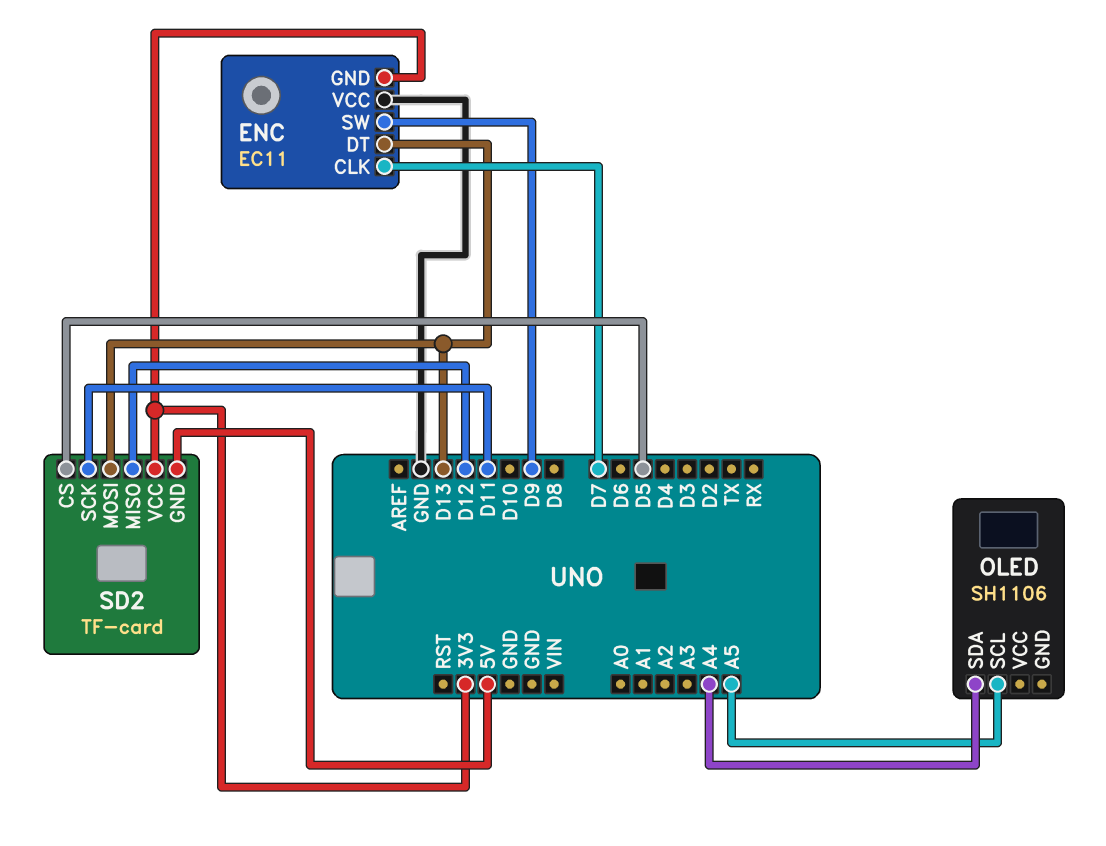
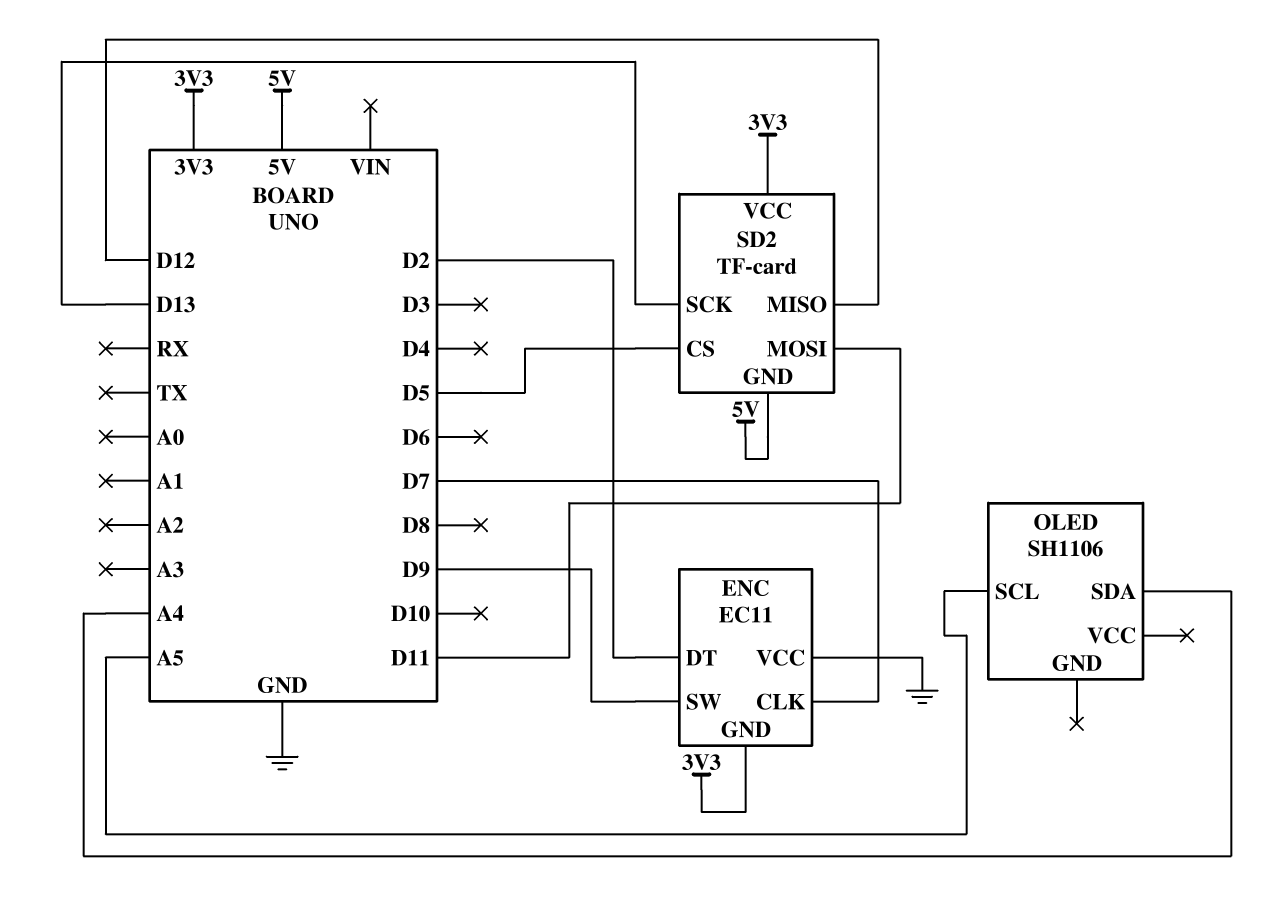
ENC pin DT: D13 -> D2
SD2 pin MOSI: D13 -> D11
SD2 pin SCK: D11 -> D13

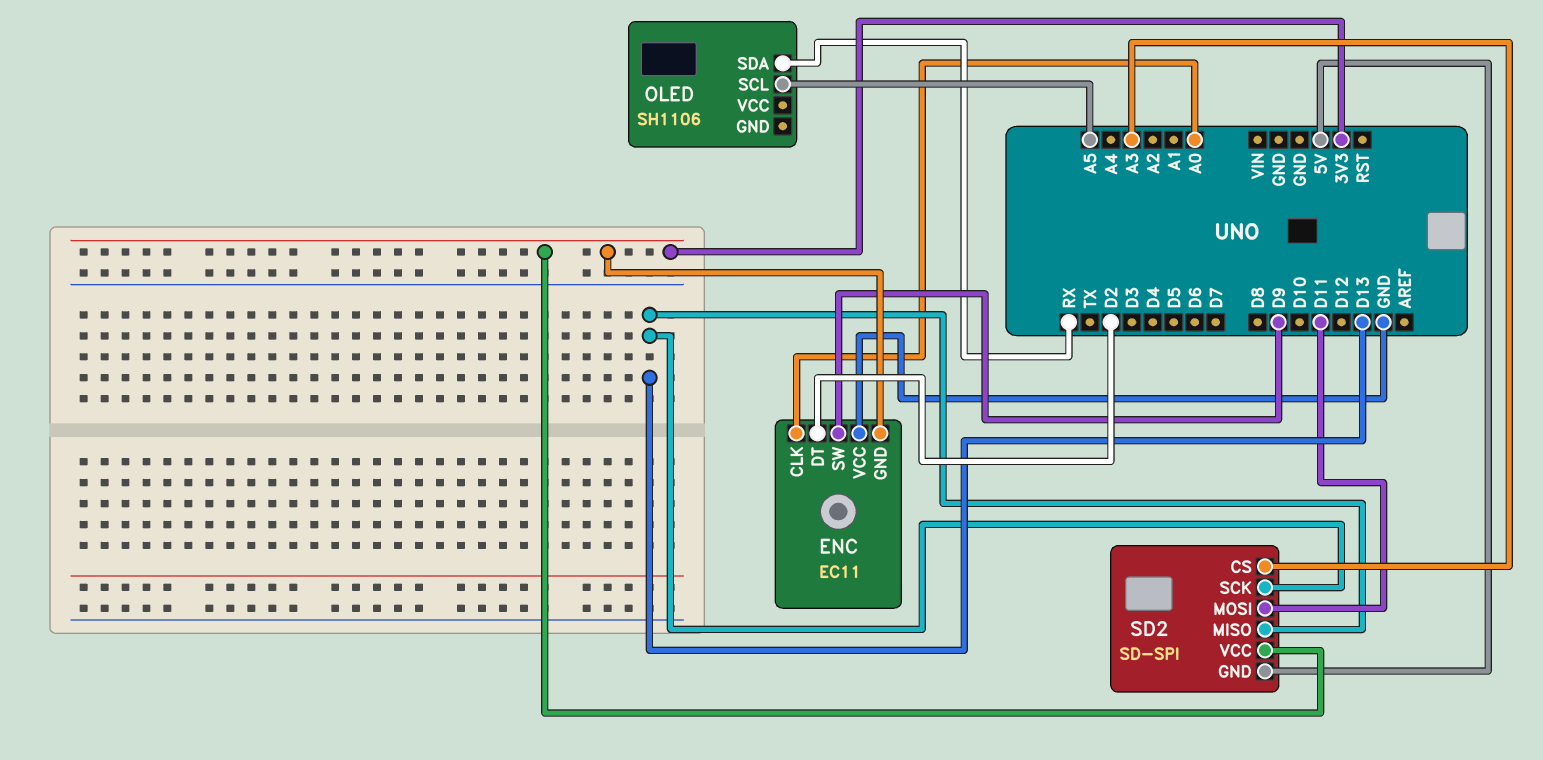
ENC pin CLK: D7 -> A0
OLED pin SDA: A4 -> RX
SD2: TF-card -> SD-SPI
SD2 pin CS: D5 -> A3
SD2 pin MISO: D12 -> D13

